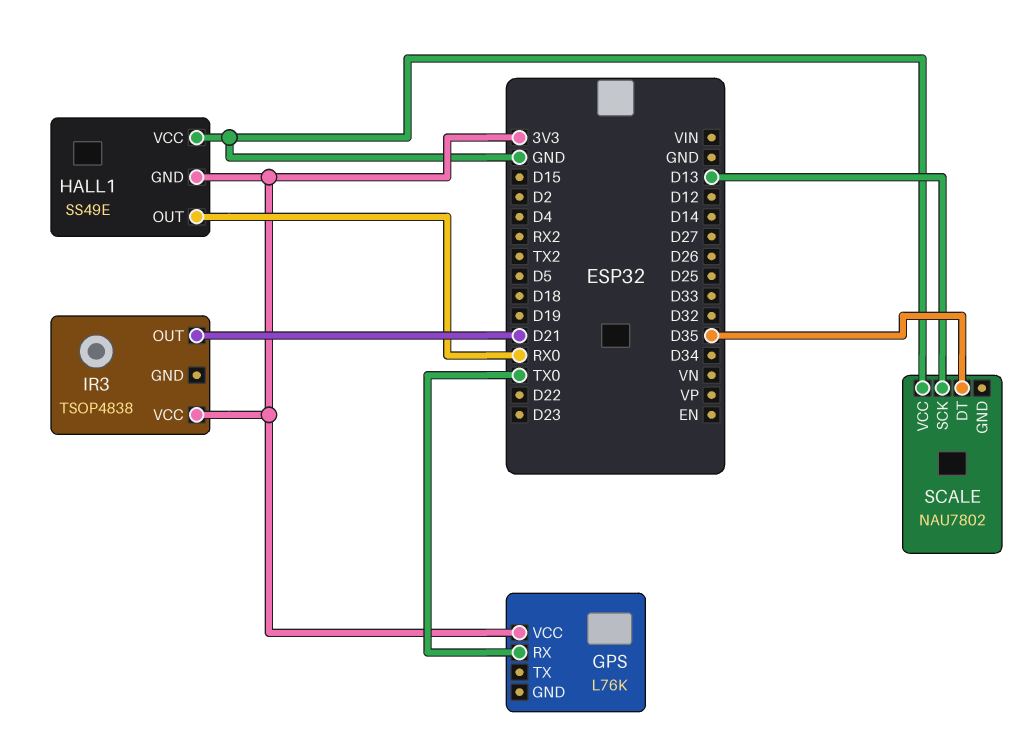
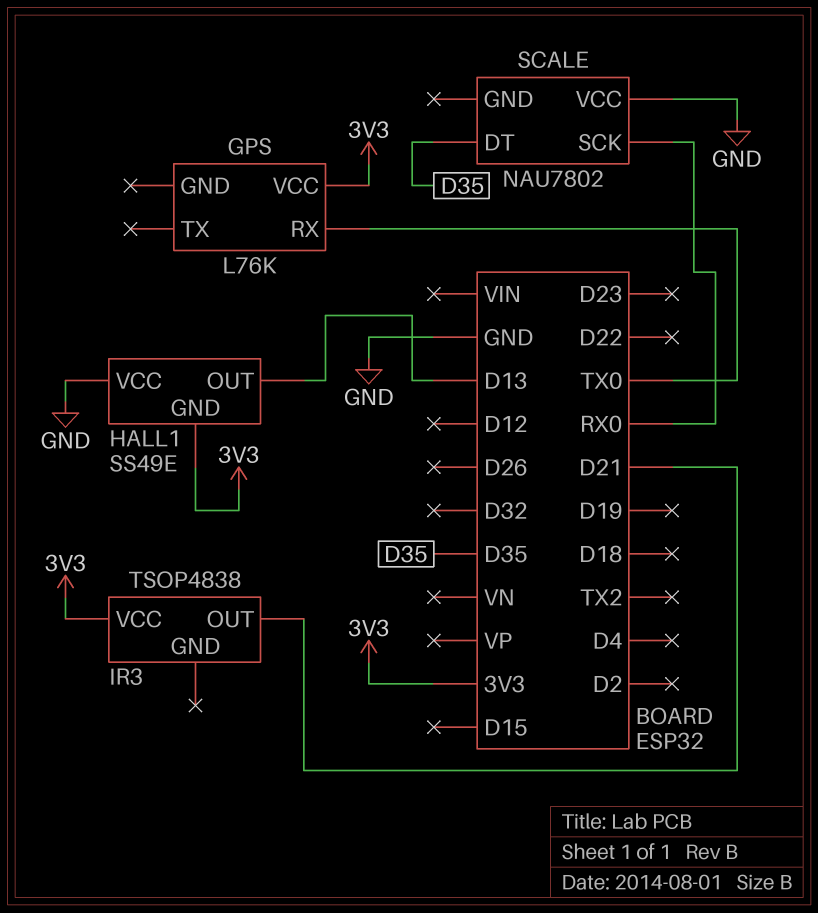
HALL1 pin OUT: RX0 -> D13
SCALE pin SCK: D13 -> RX0

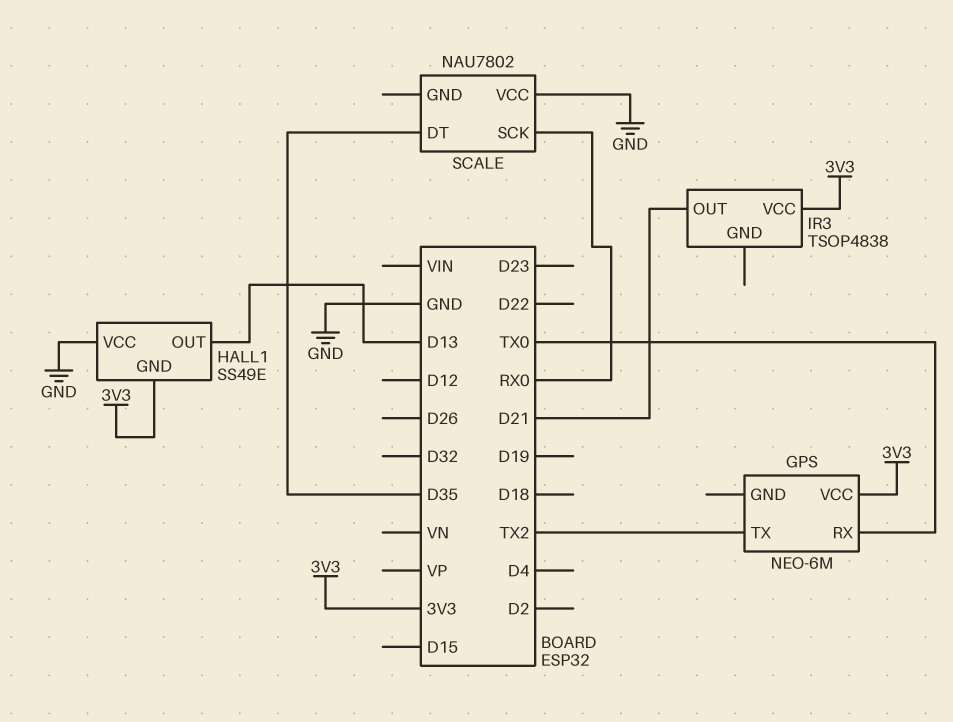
GPS: L76K -> NEO-6M
GPS pin TX: none -> TX2

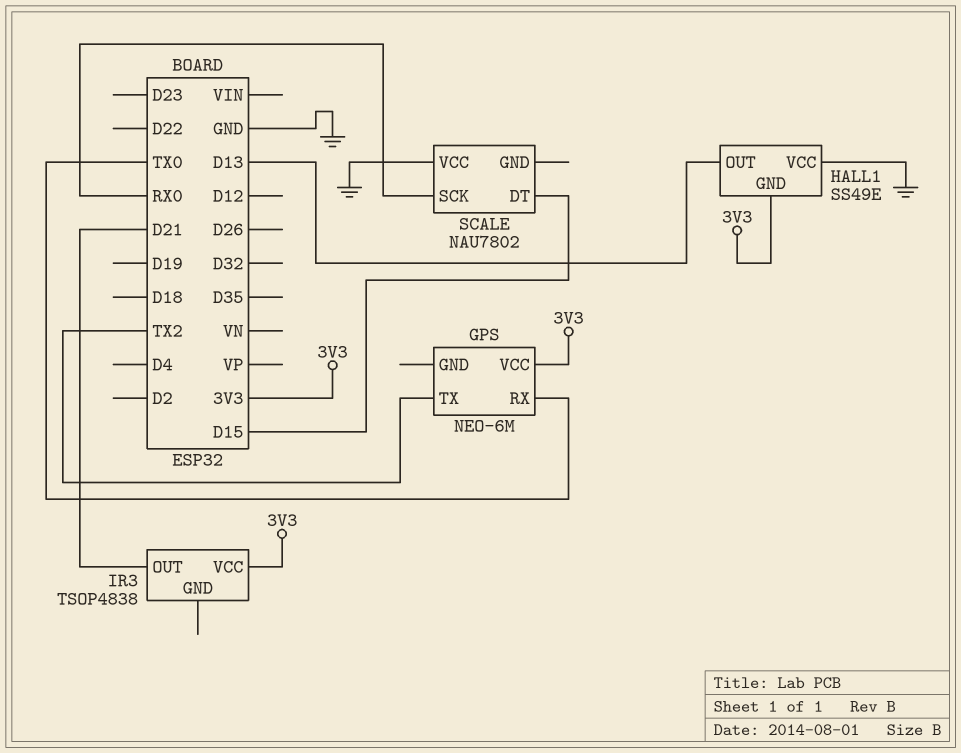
SCALE pin DT: D35 -> D15

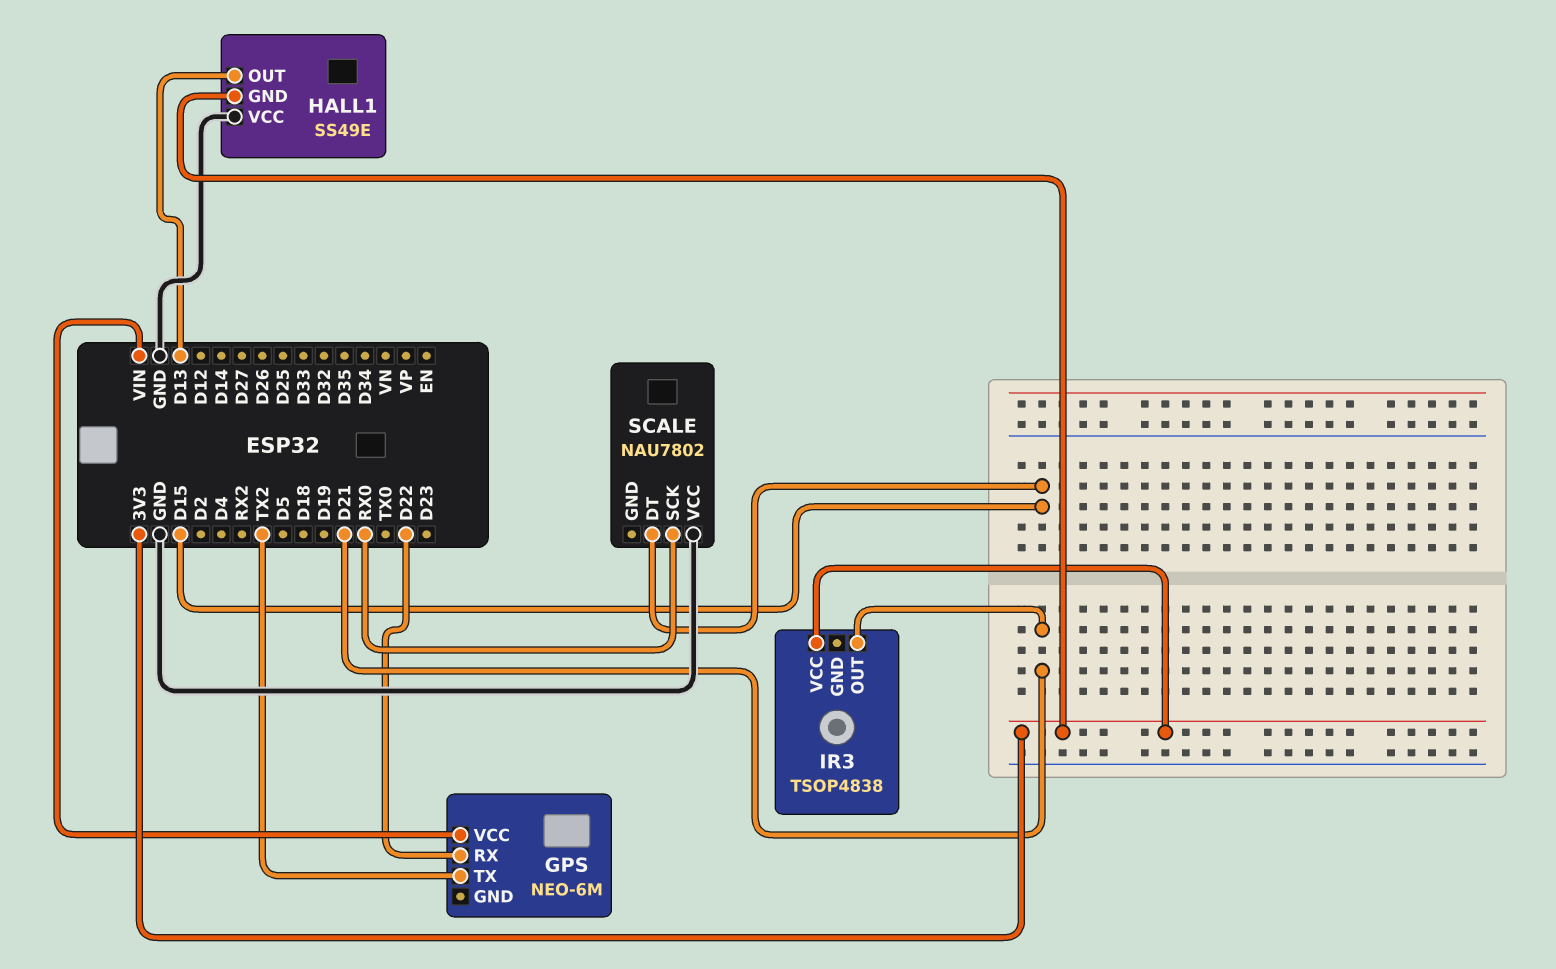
GPS pin RX: TX0 -> D22
GPS pin VCC: 3V3 -> VIN

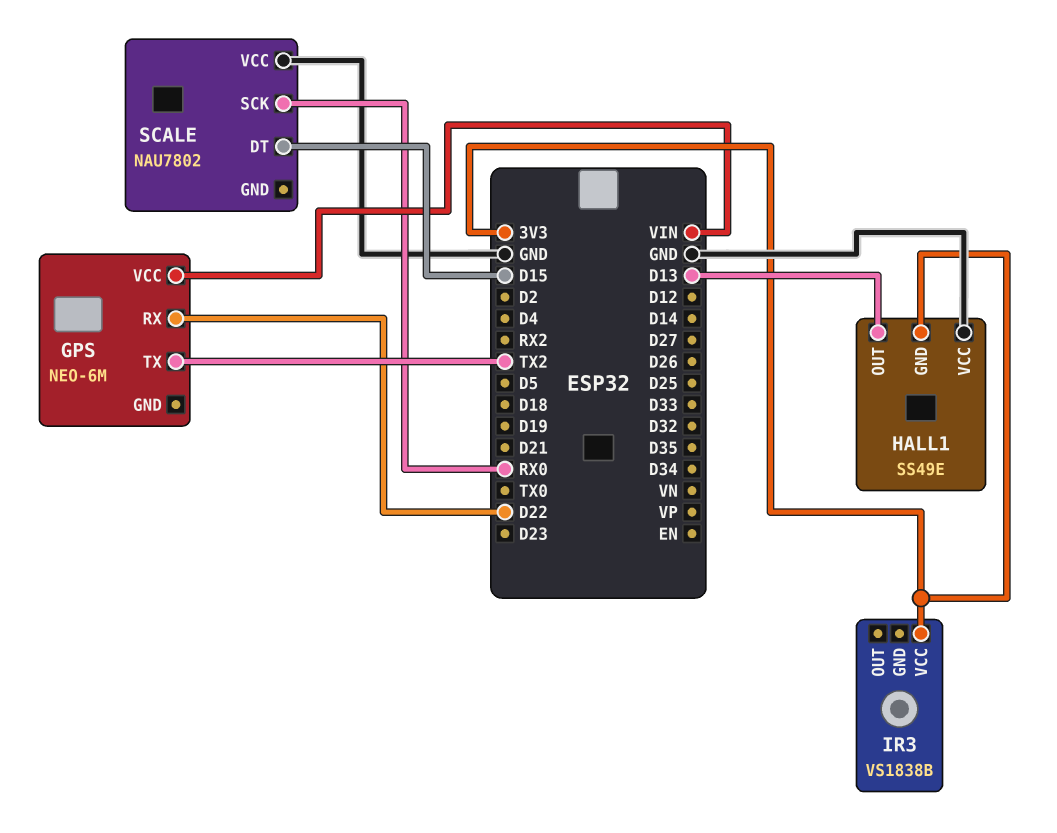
IR3: TSOP4838 -> VS1838B
IR3 pin OUT: D21 -> none

